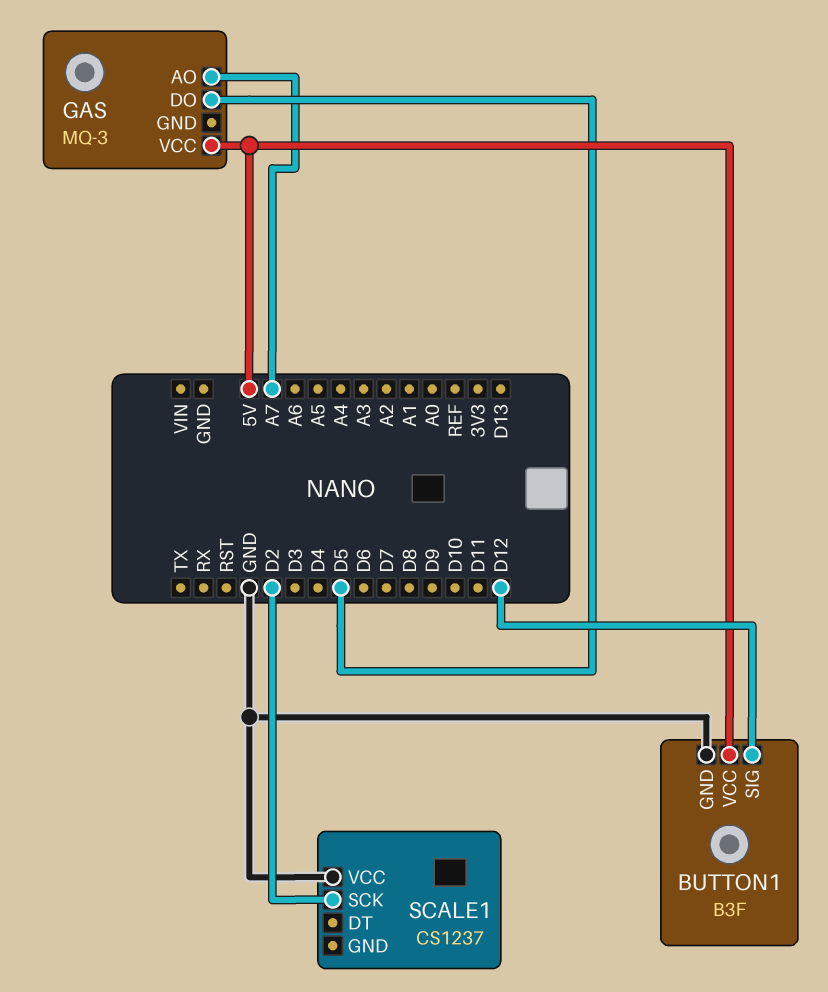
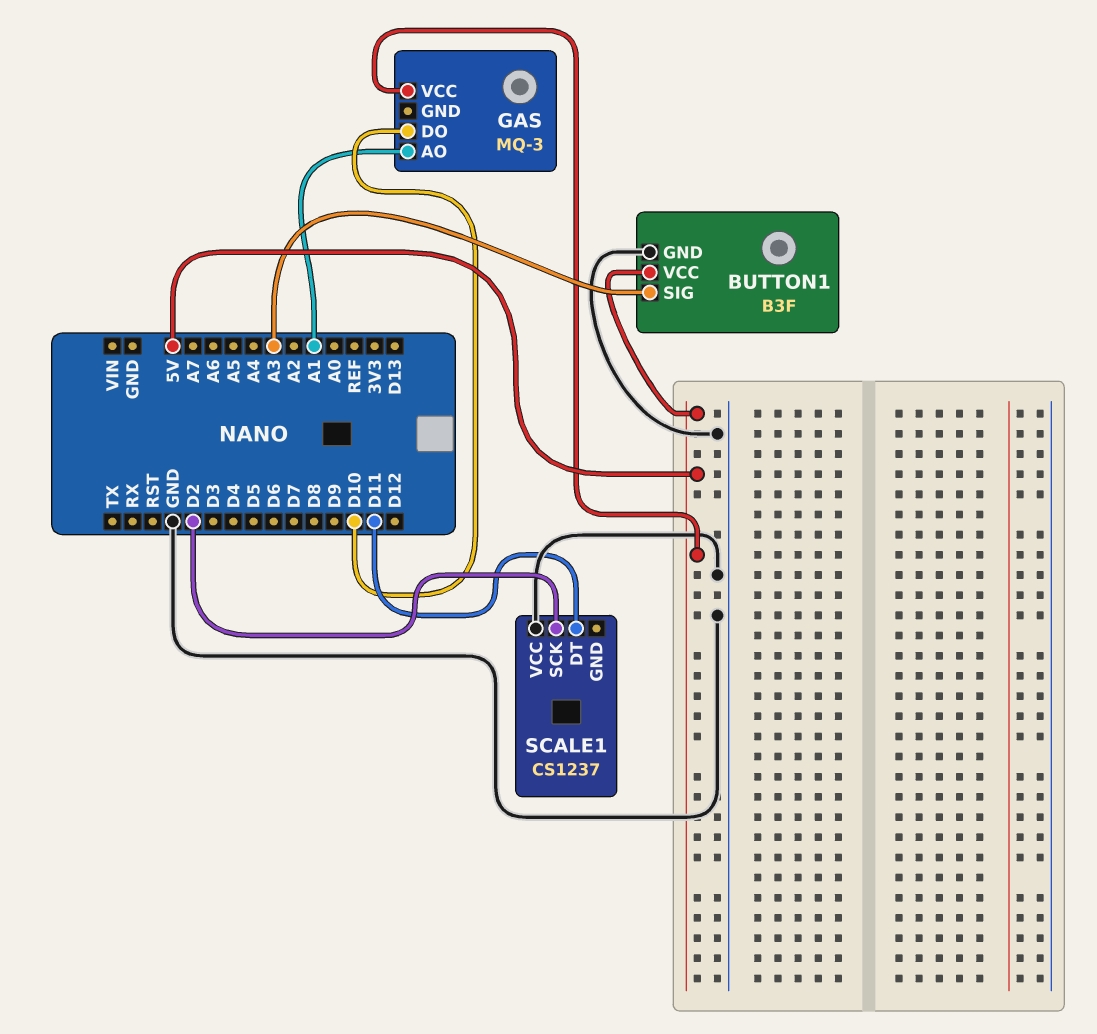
BUTTON1 pin SIG: D12 -> A3
GAS pin AO: A7 -> A1
GAS pin DO: D5 -> D10
SCALE1 pin DT: none -> D11

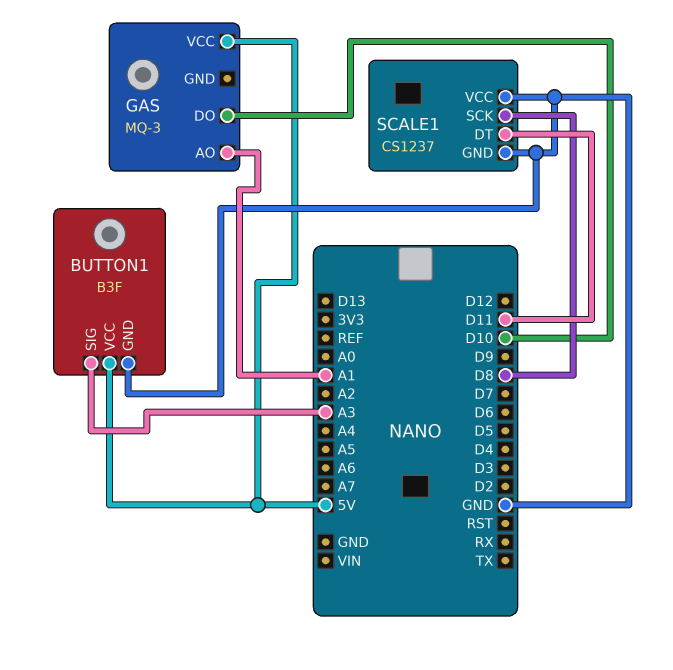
SCALE1 pin GND: none -> GND
SCALE1 pin SCK: D2 -> D8

